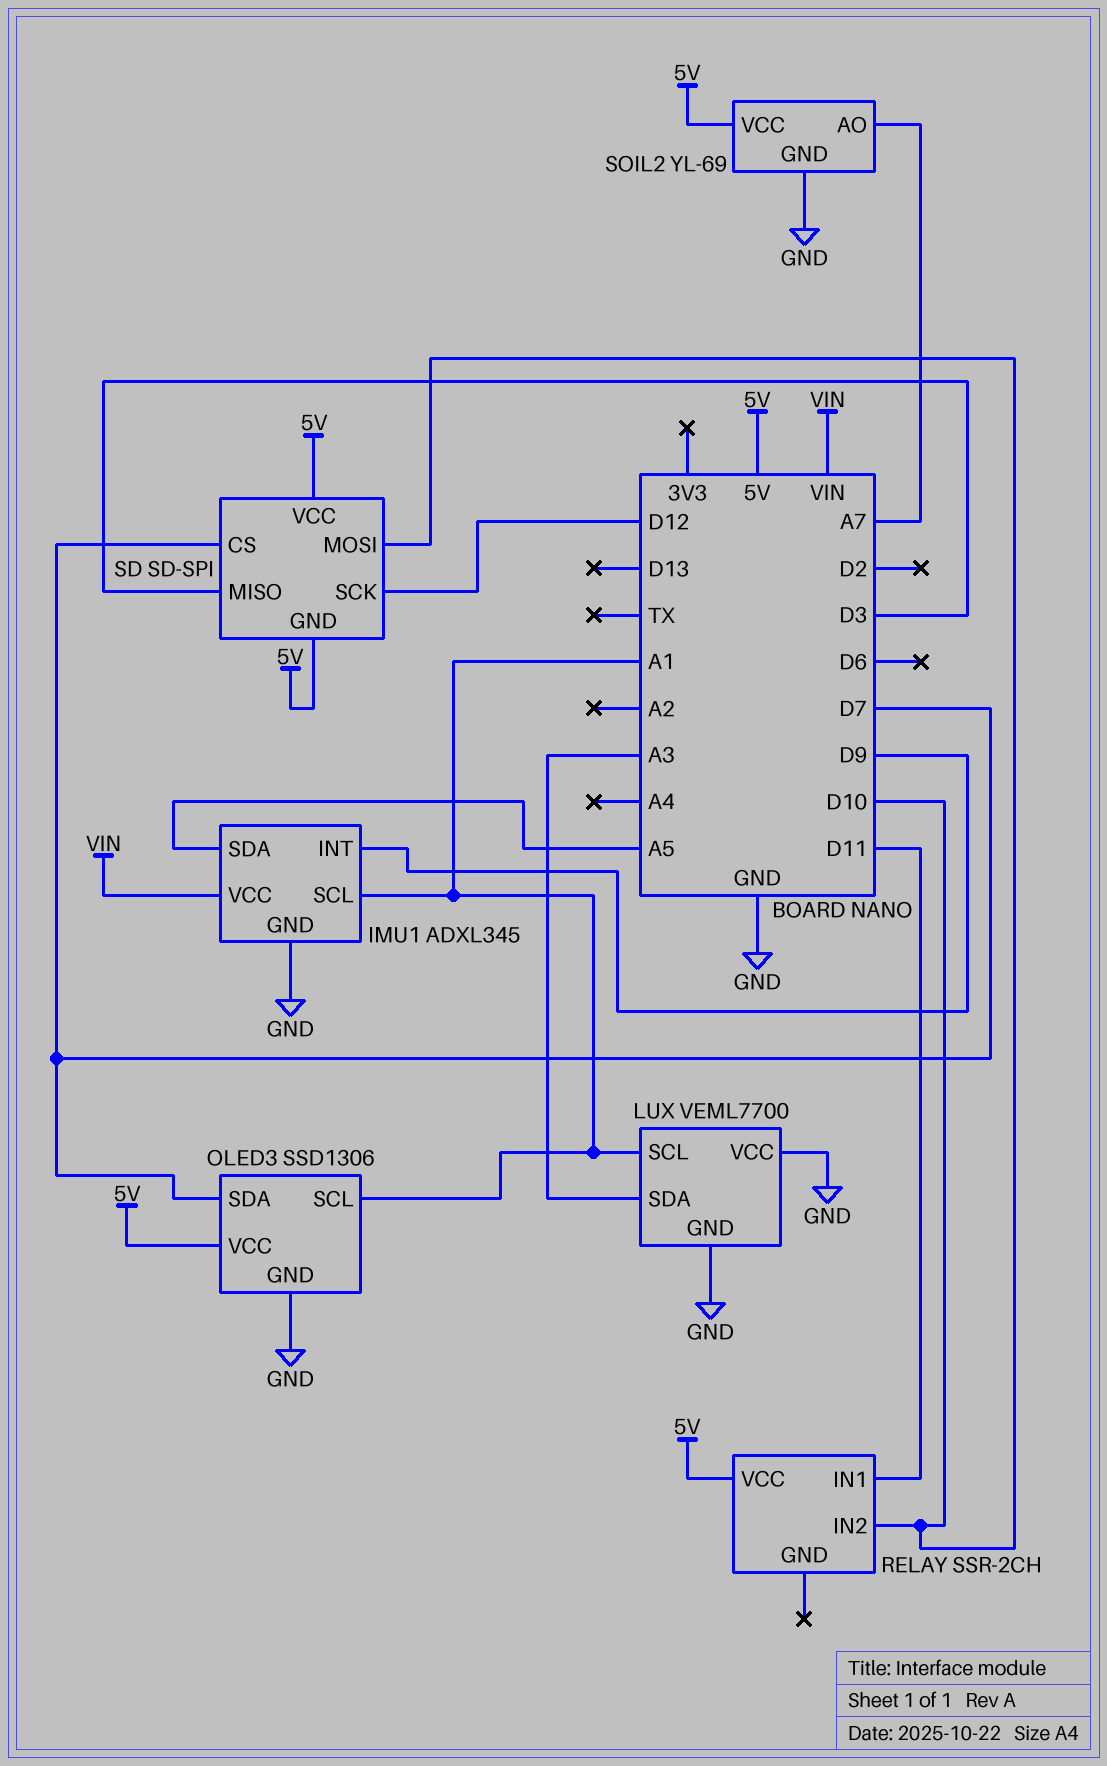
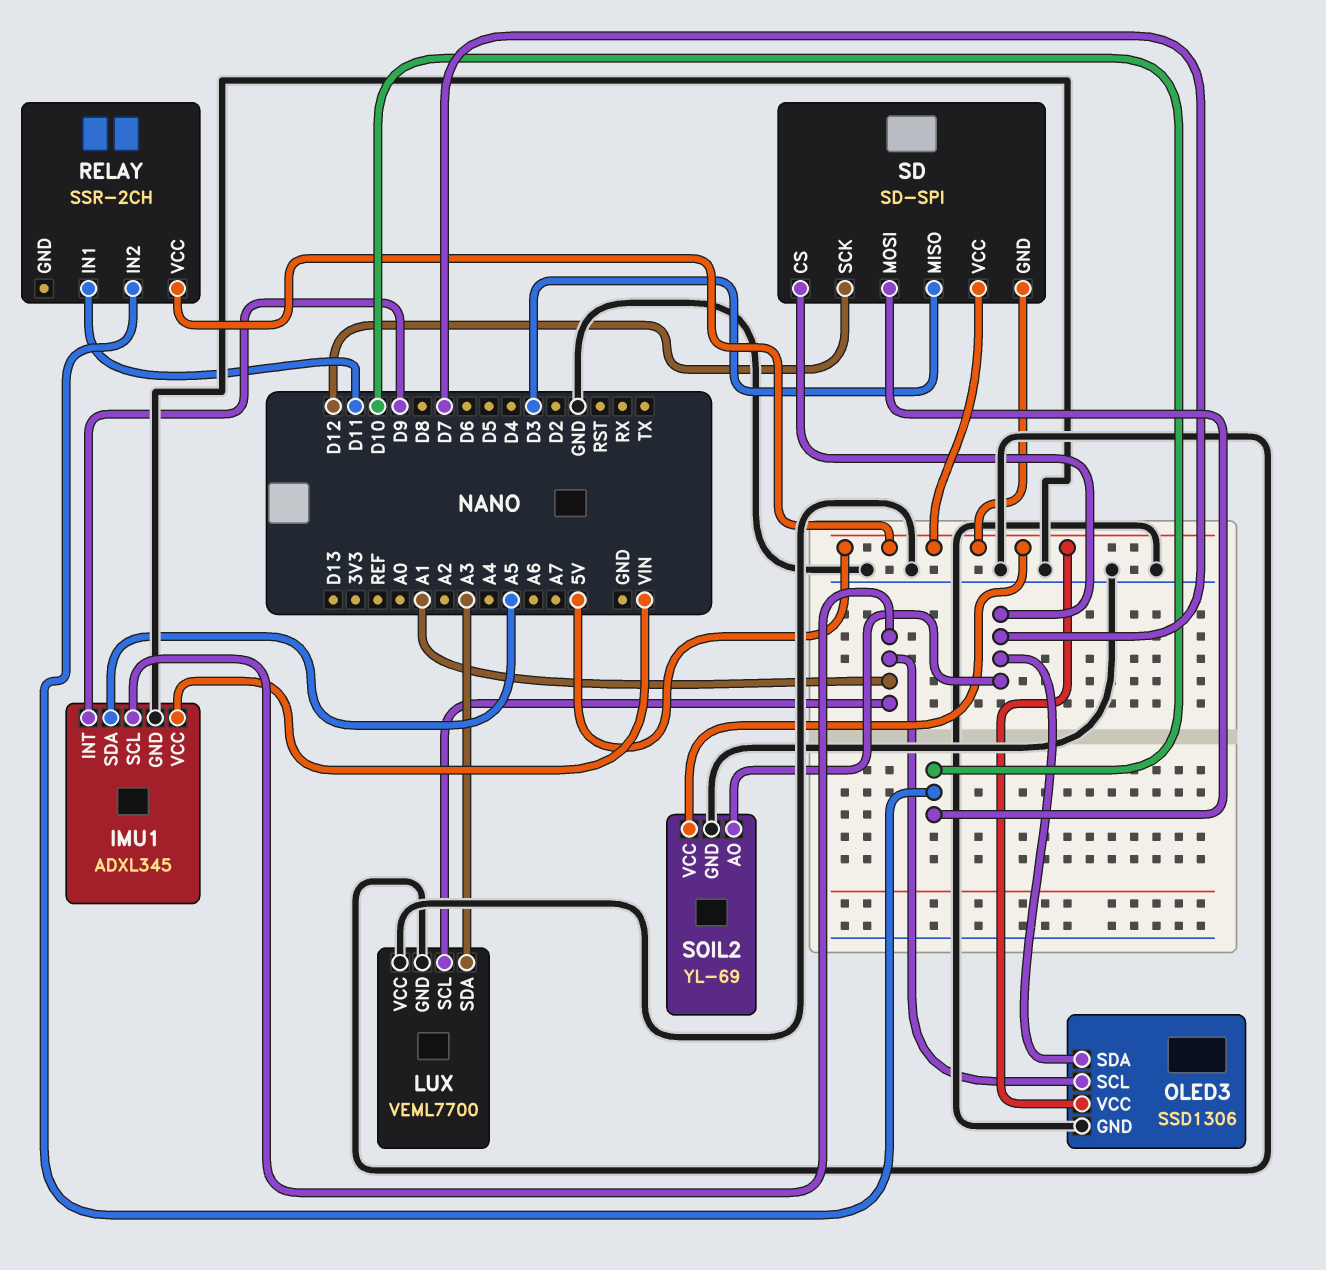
SOIL2 pin AO: A7 -> D7

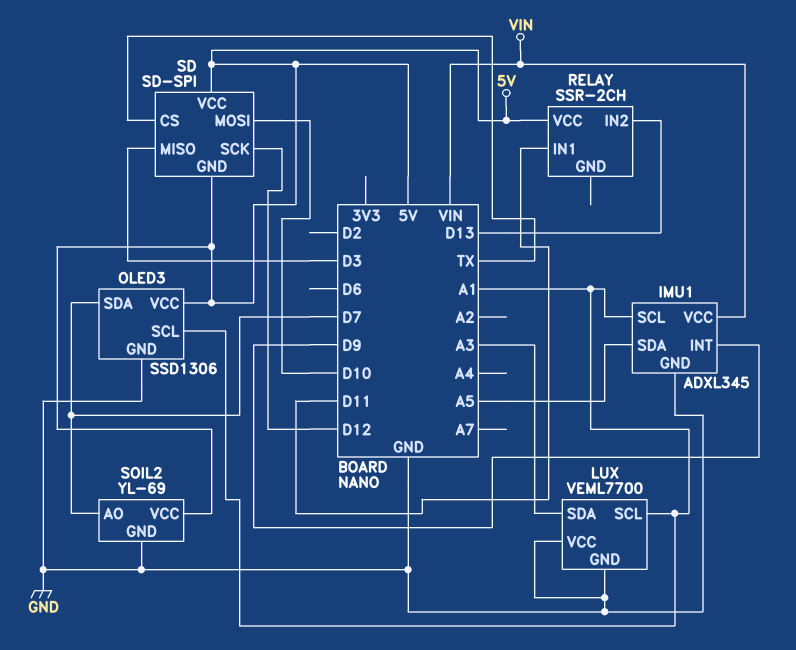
RELAY pin IN2: D10 -> D13
SD pin CS: D7 -> TX

